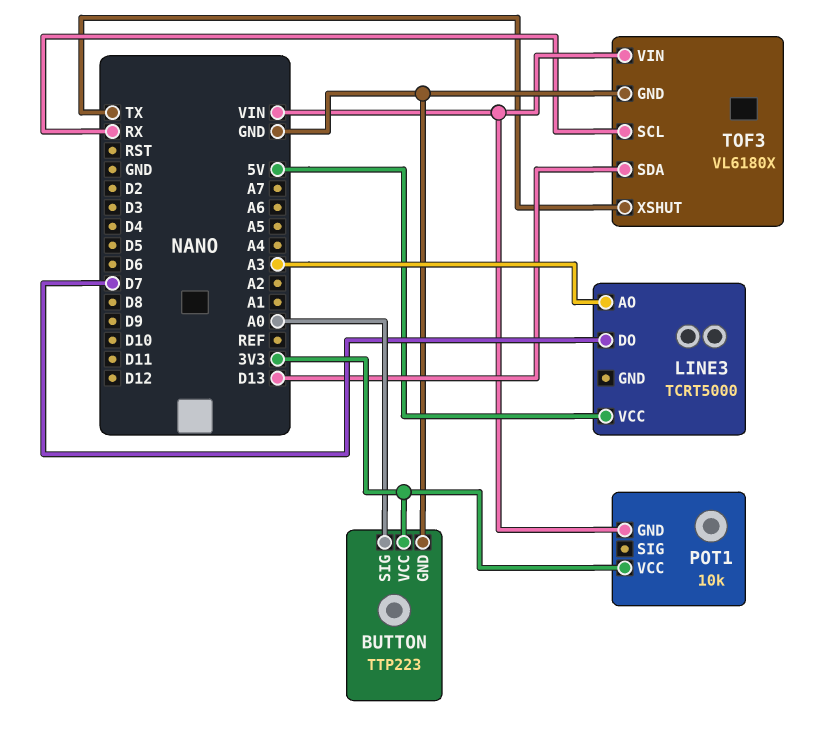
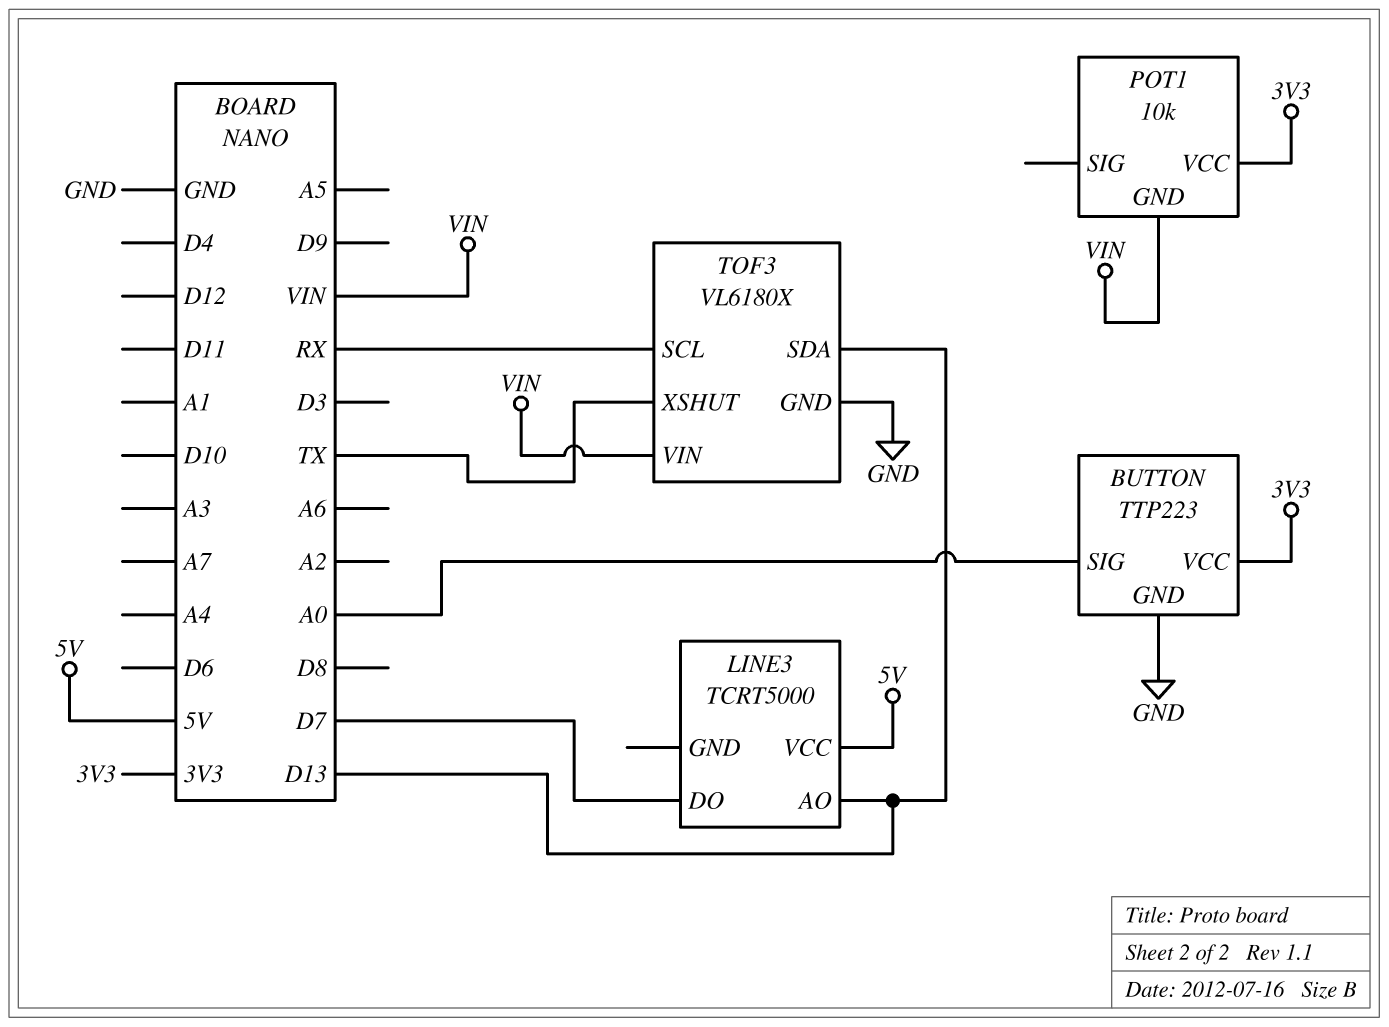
LINE3 pin AO: A3 -> D13

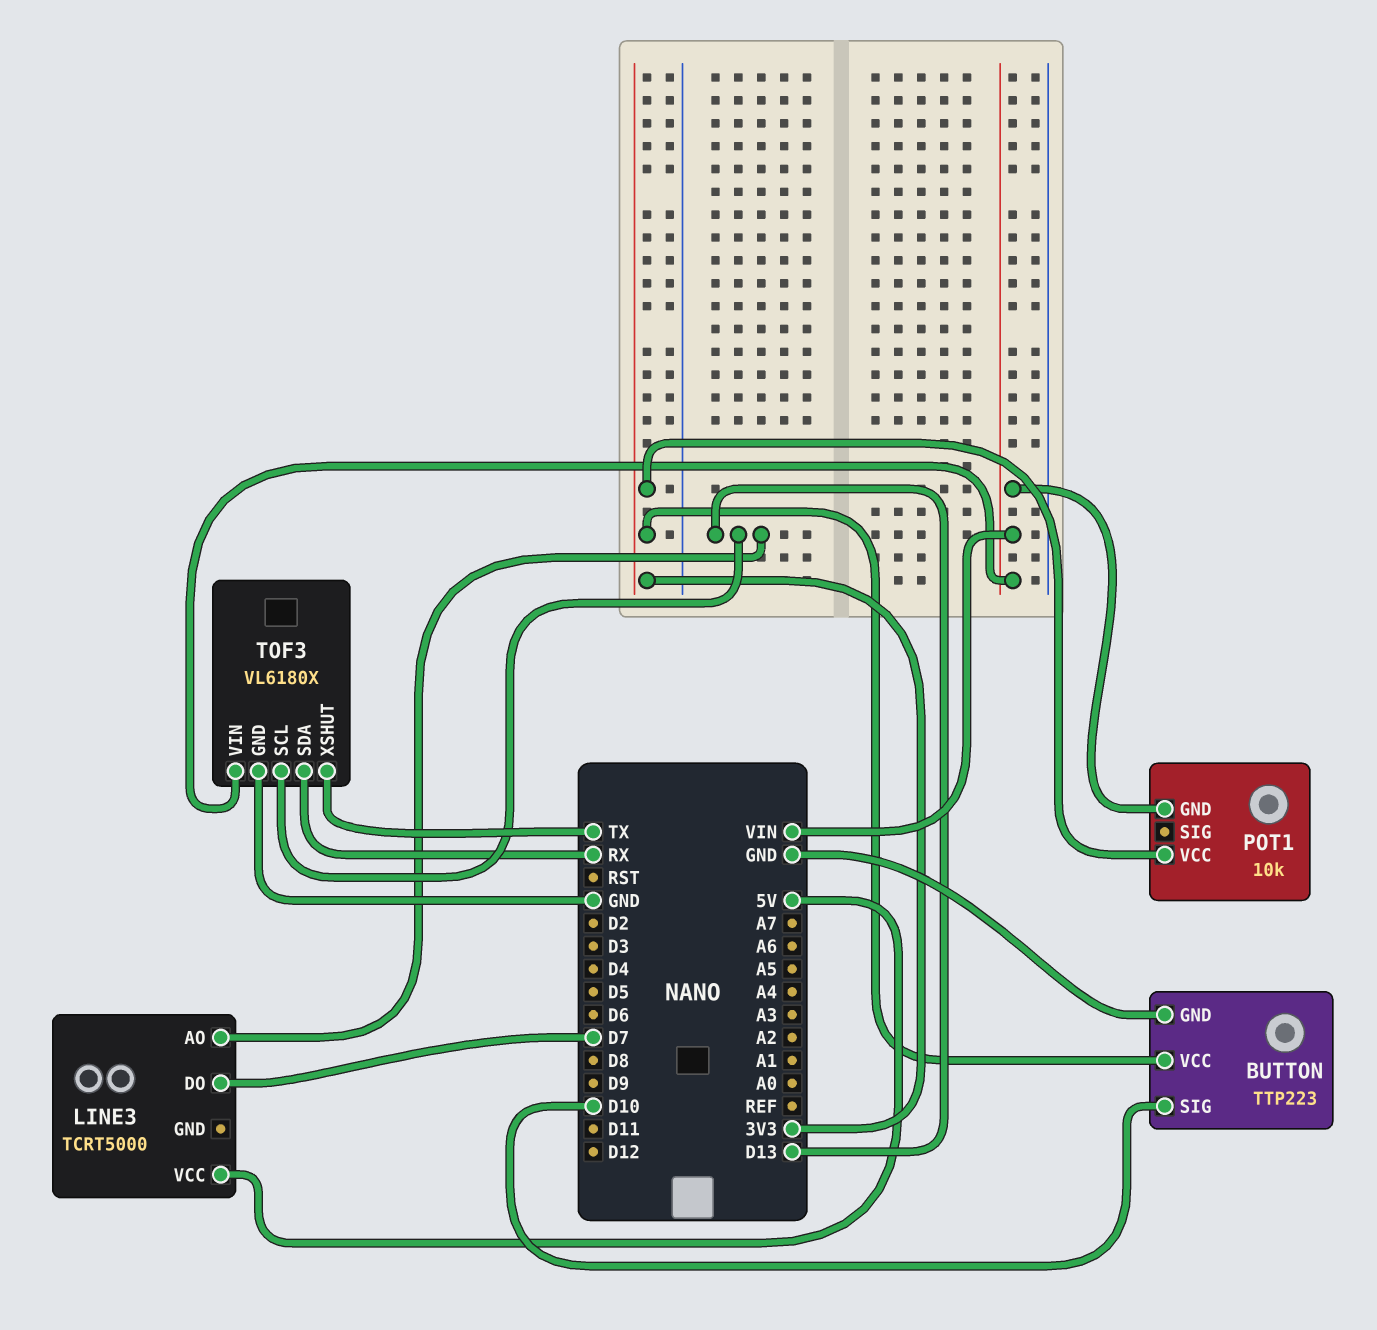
BUTTON pin SIG: A0 -> D10
TOF3 pin SCL: RX -> D13
TOF3 pin SDA: D13 -> RX

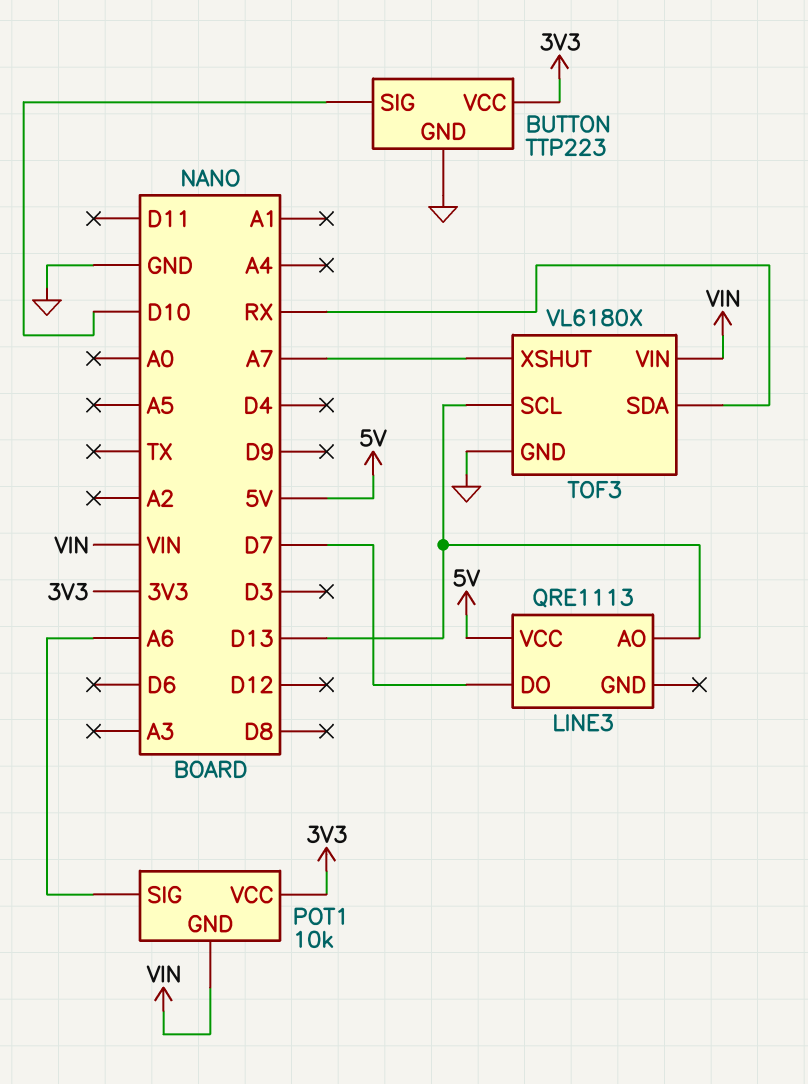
LINE3: TCRT5000 -> QRE1113
POT1 pin SIG: none -> A6
TOF3 pin XSHUT: TX -> A7

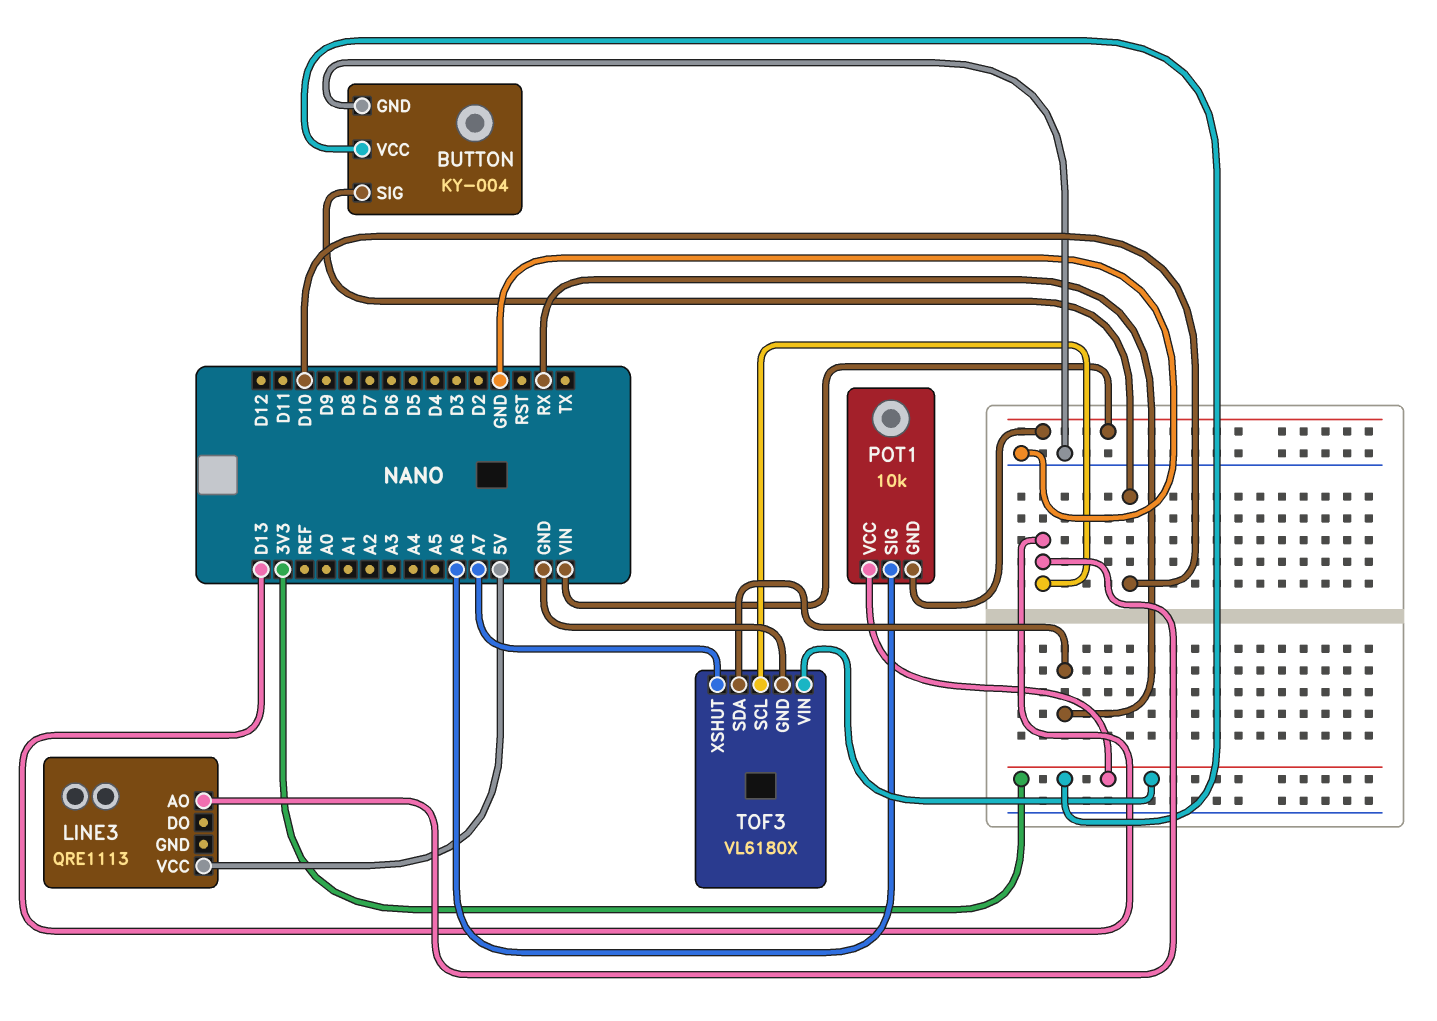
BUTTON: TTP223 -> KY-004
LINE3 pin DO: D7 -> none
TOF3 pin VIN: VIN -> 3V3

